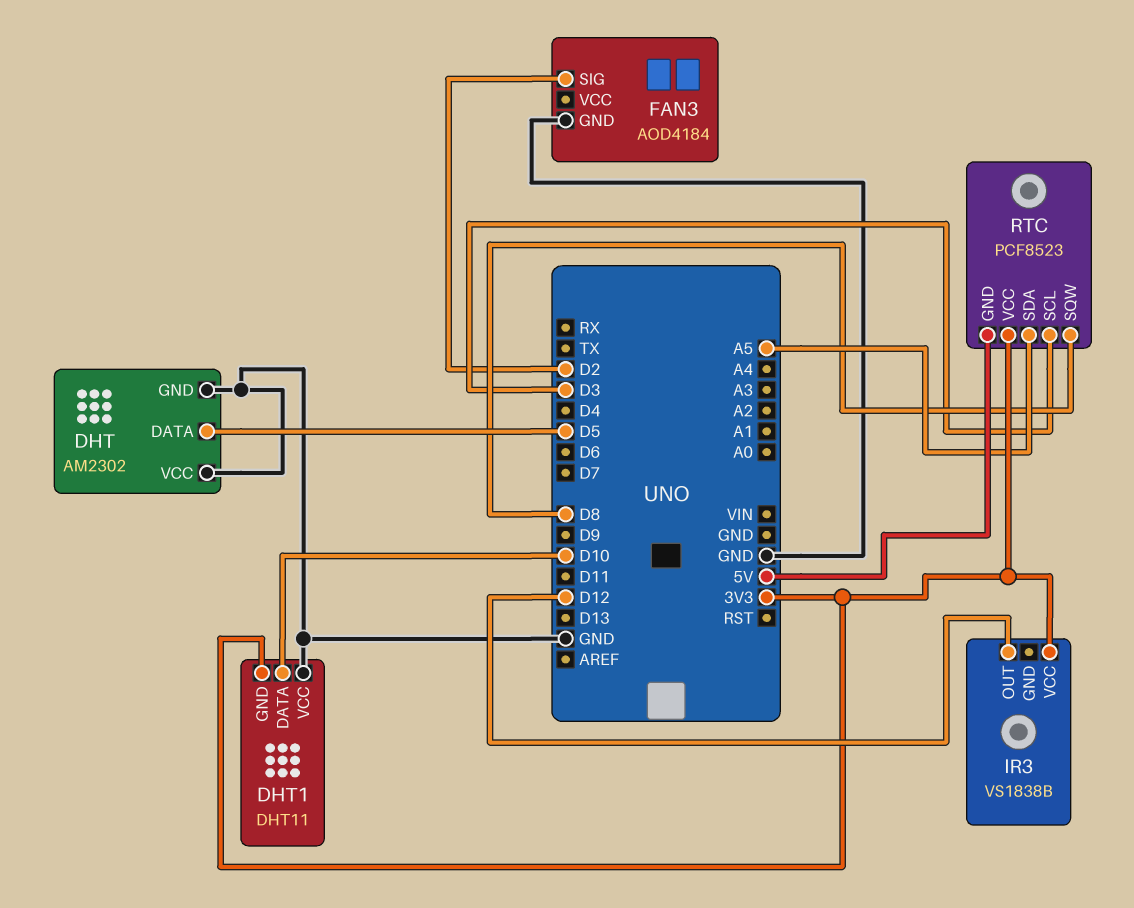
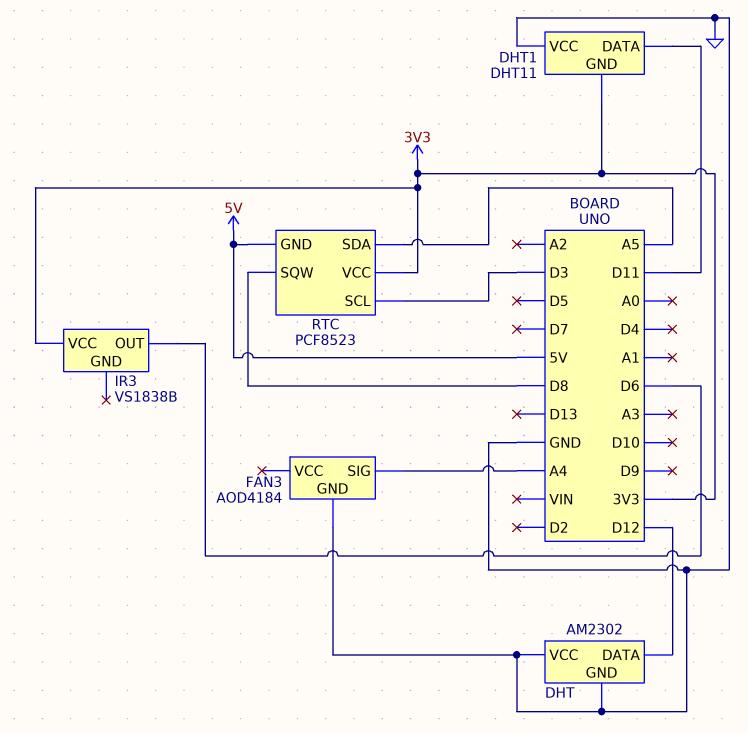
DHT pin DATA: D5 -> D12
DHT1 pin DATA: D10 -> D11
FAN3 pin SIG: D2 -> A4
IR3 pin OUT: D12 -> D6

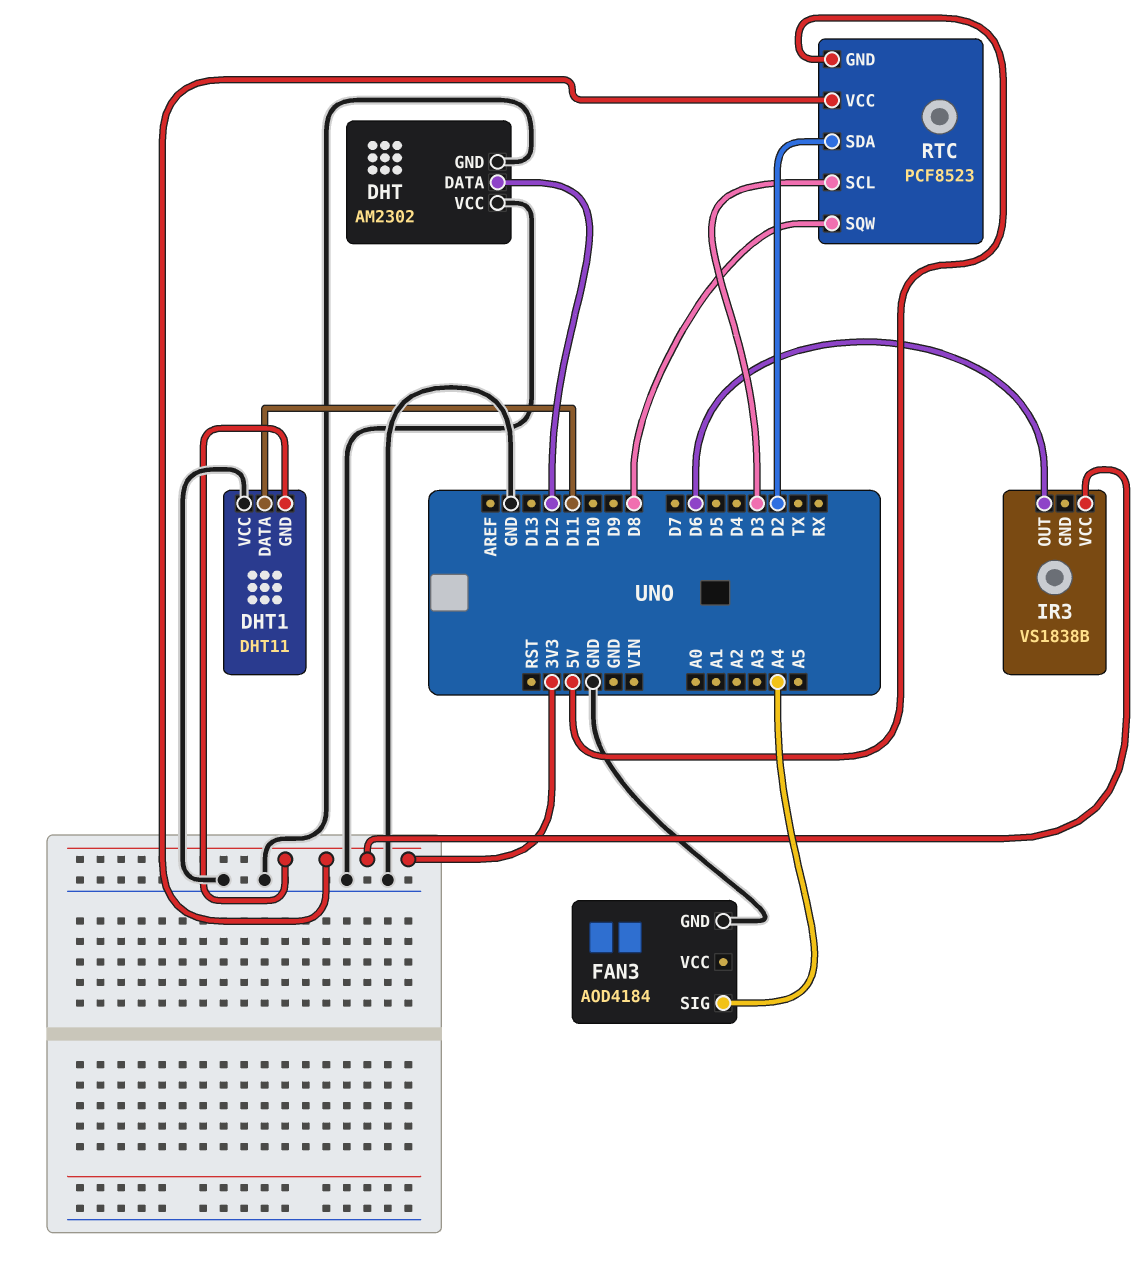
RTC pin SDA: A5 -> D2

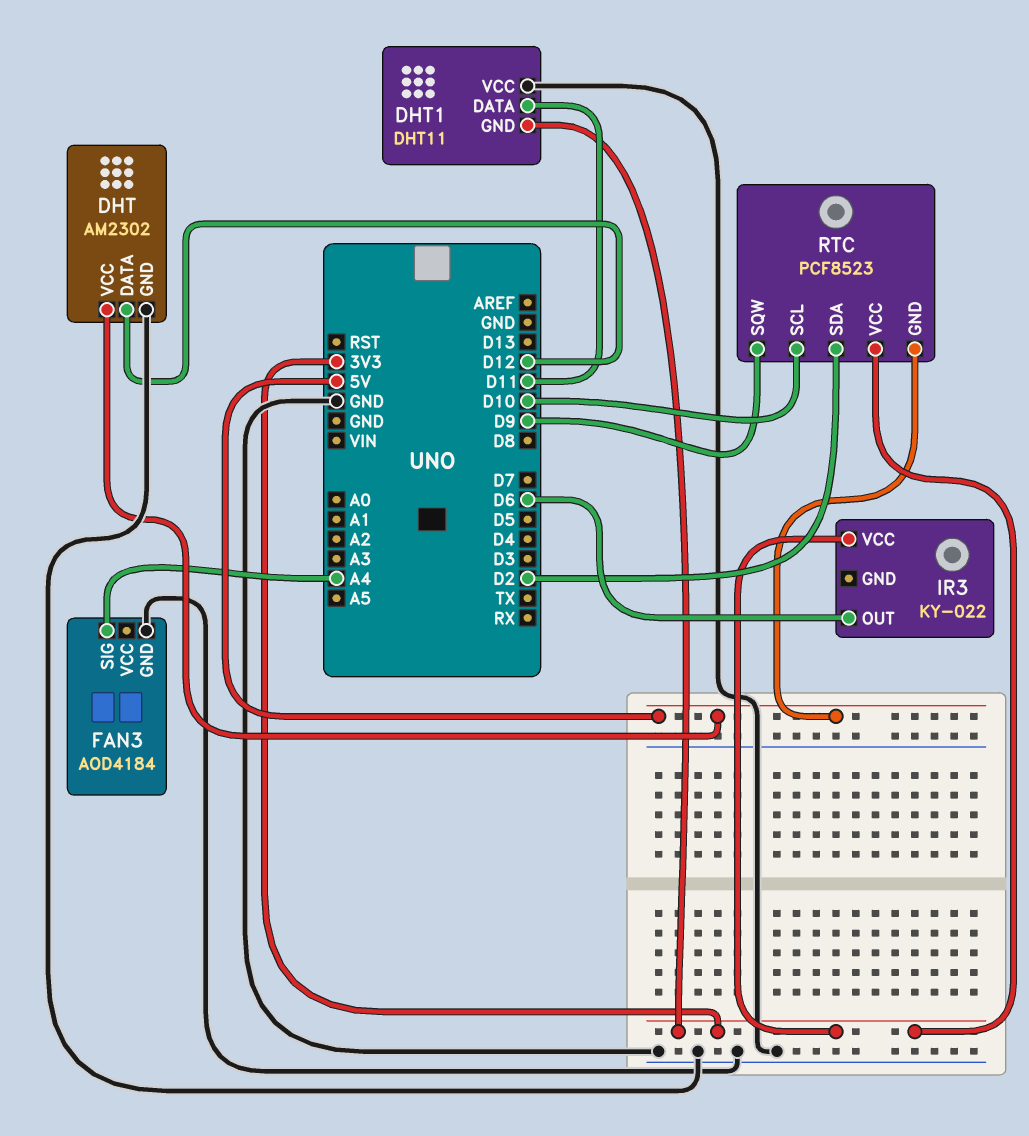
DHT pin VCC: GND -> 5V
IR3: VS1838B -> KY-022
RTC pin SCL: D3 -> D10
RTC pin SQW: D8 -> D9

